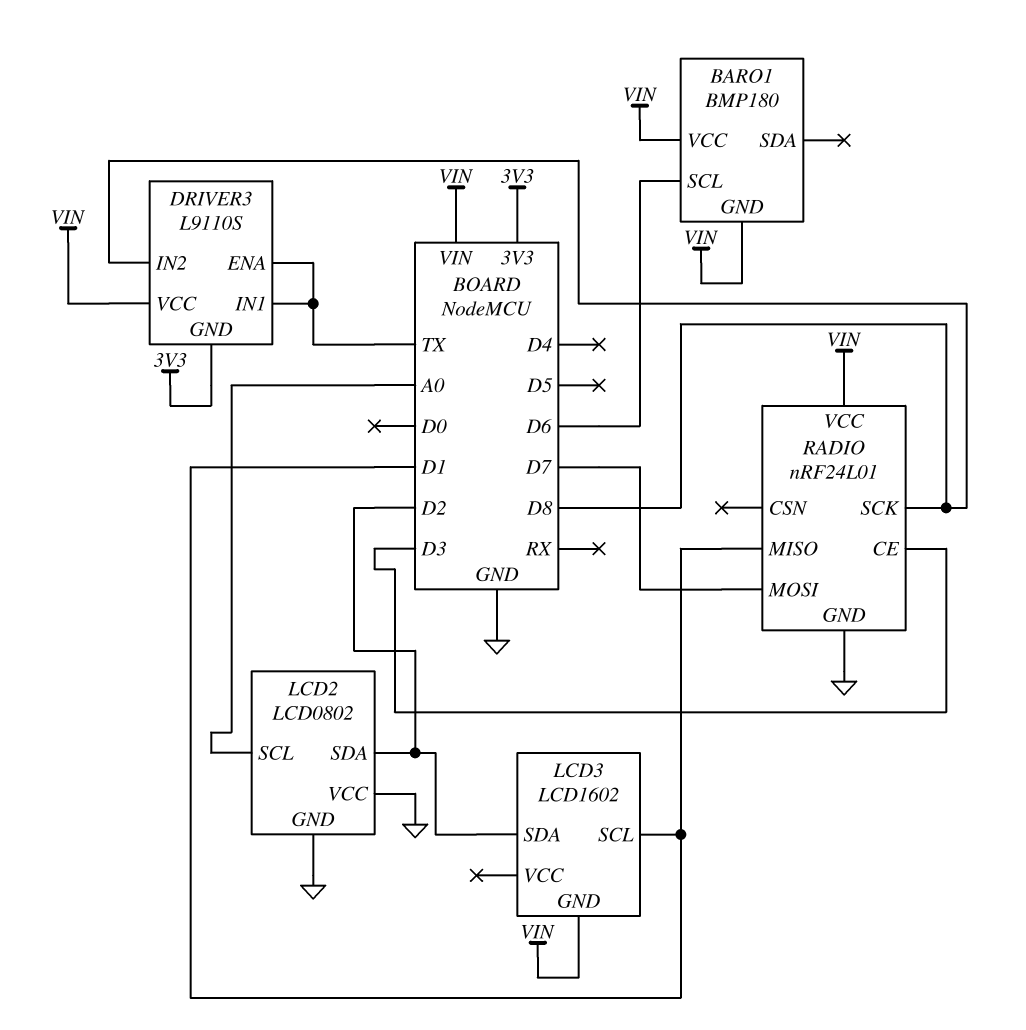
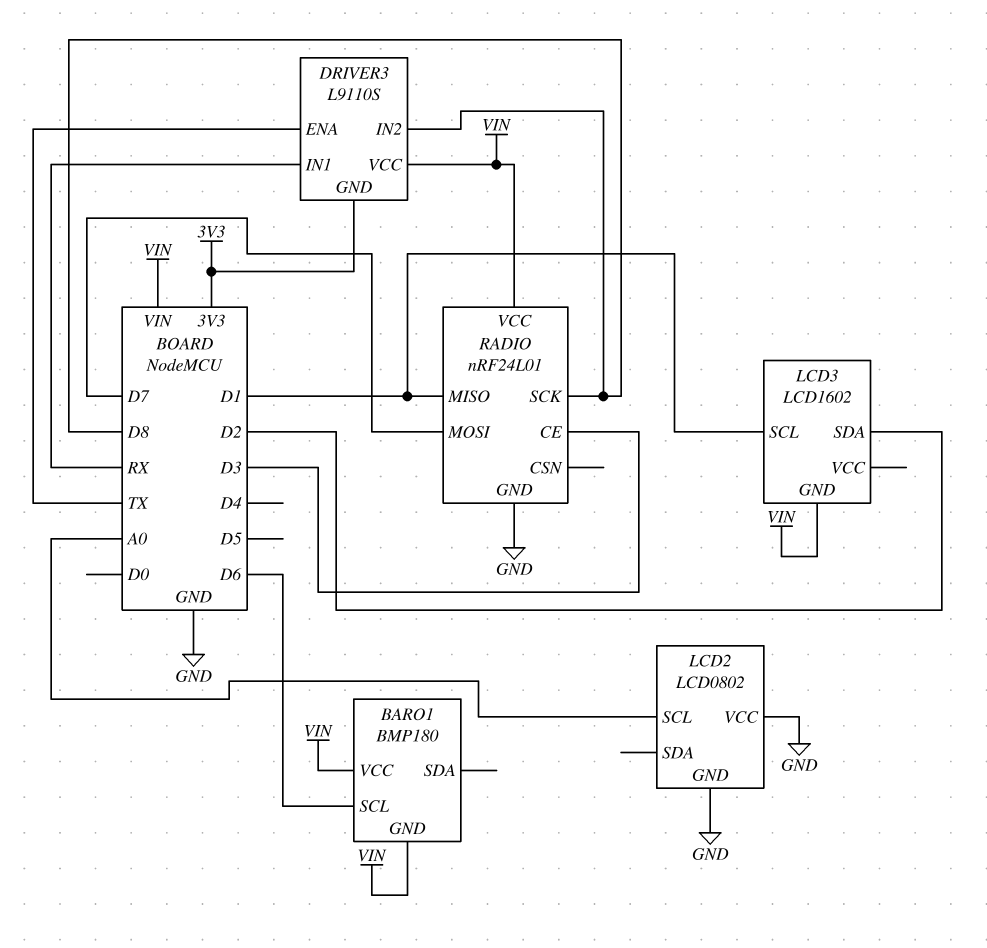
DRIVER3 pin IN1: TX -> RX
LCD2 pin SDA: D2 -> none

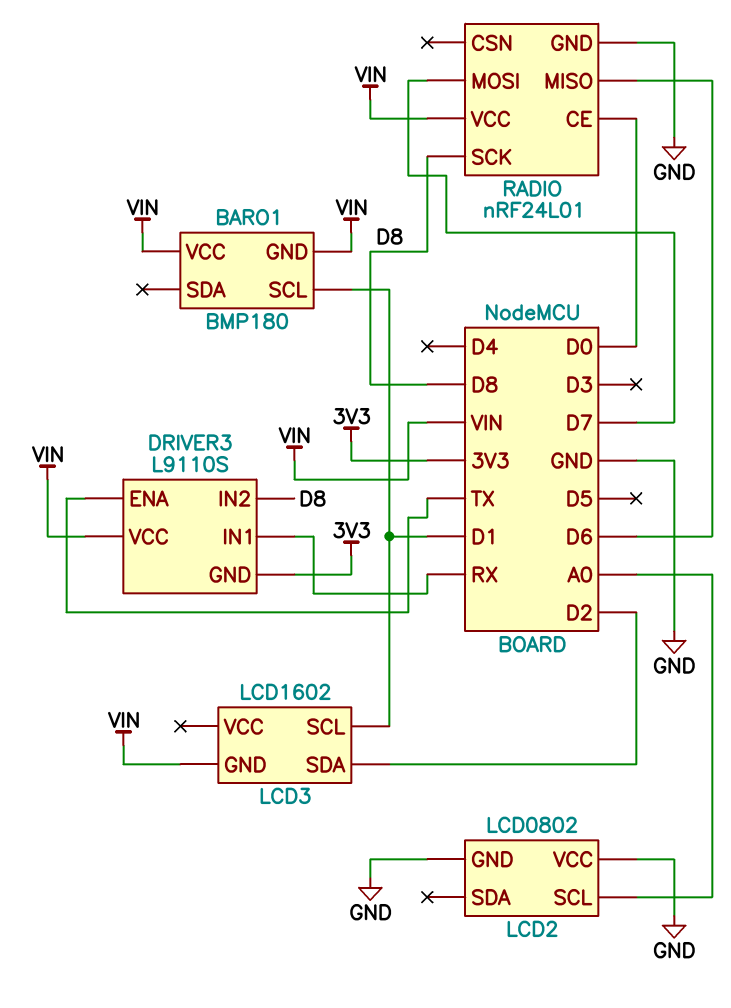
BARO1 pin SCL: D6 -> D1
RADIO pin CE: D3 -> D0
RADIO pin MISO: D1 -> D6

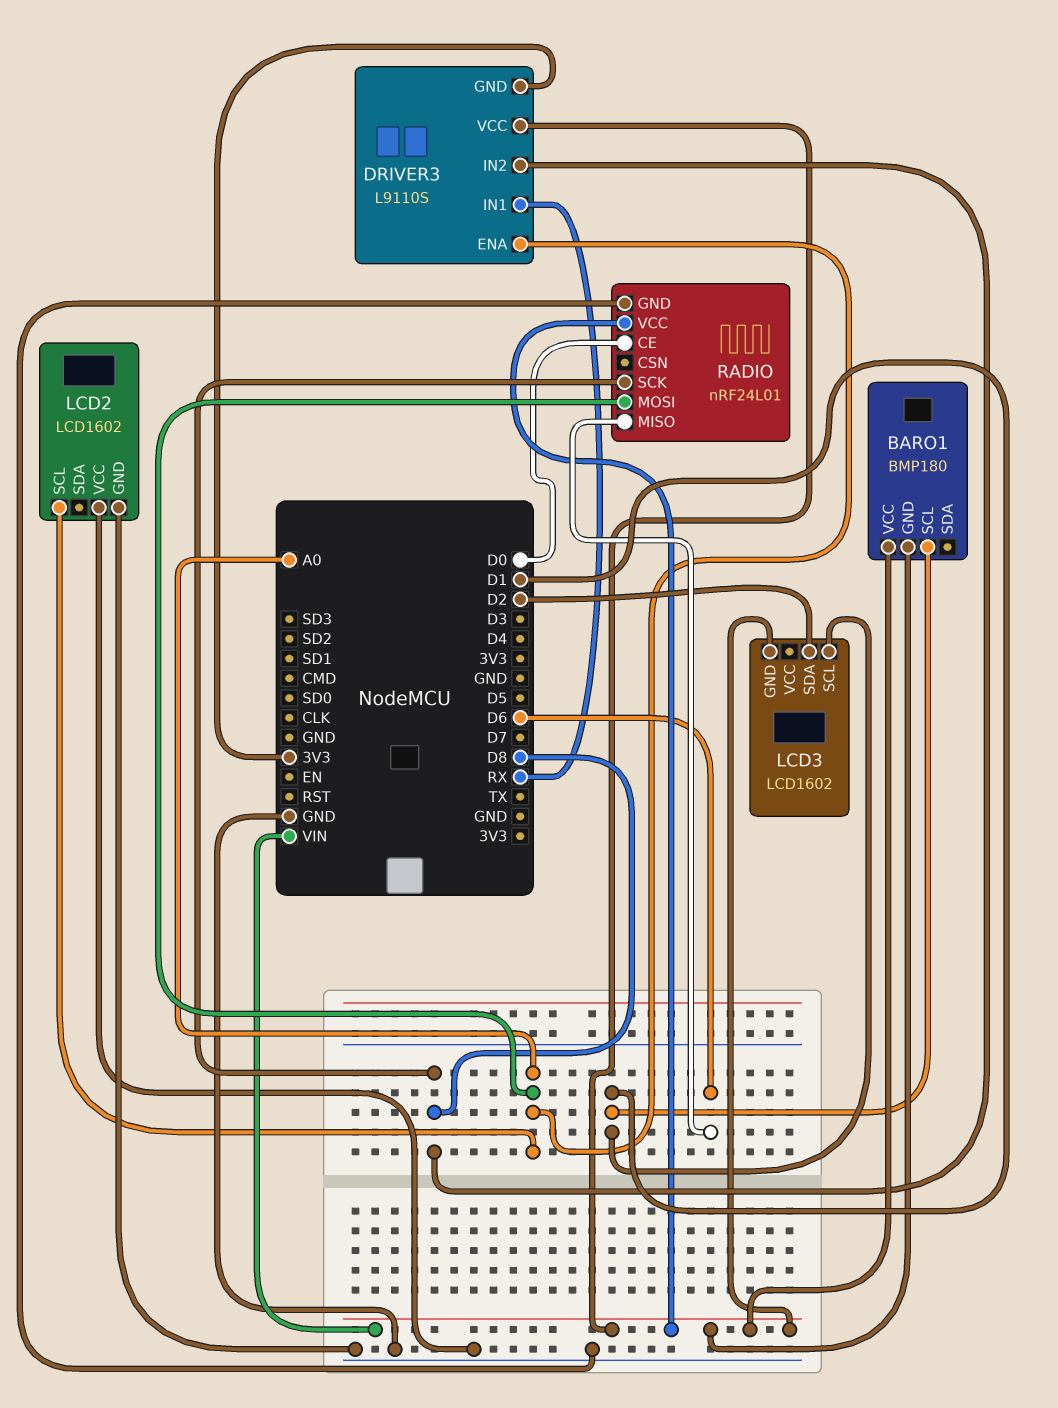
DRIVER3 pin ENA: TX -> A0
LCD2: LCD0802 -> LCD1602
RADIO pin MOSI: D7 -> A0

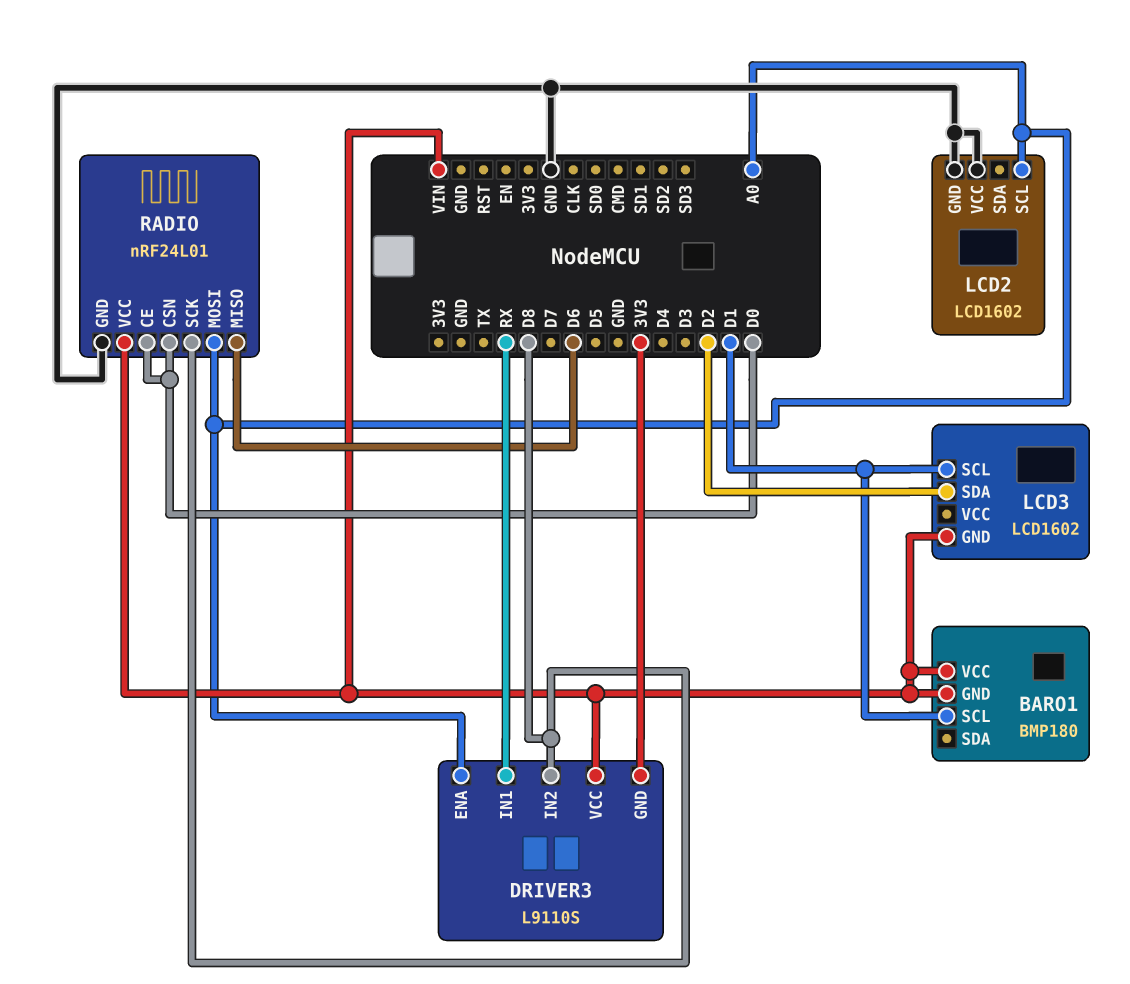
RADIO pin CSN: none -> D0

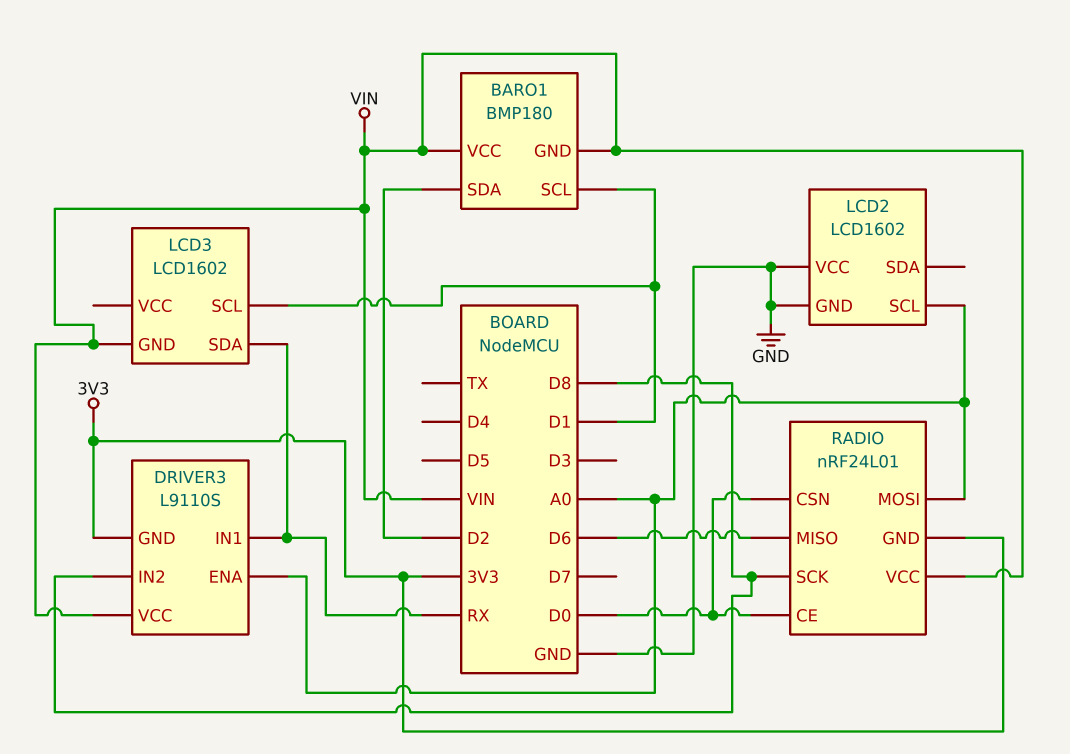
BARO1 pin SDA: none -> D2
LCD3 pin SDA: D2 -> RX
RADIO pin GND: GND -> 3V3

